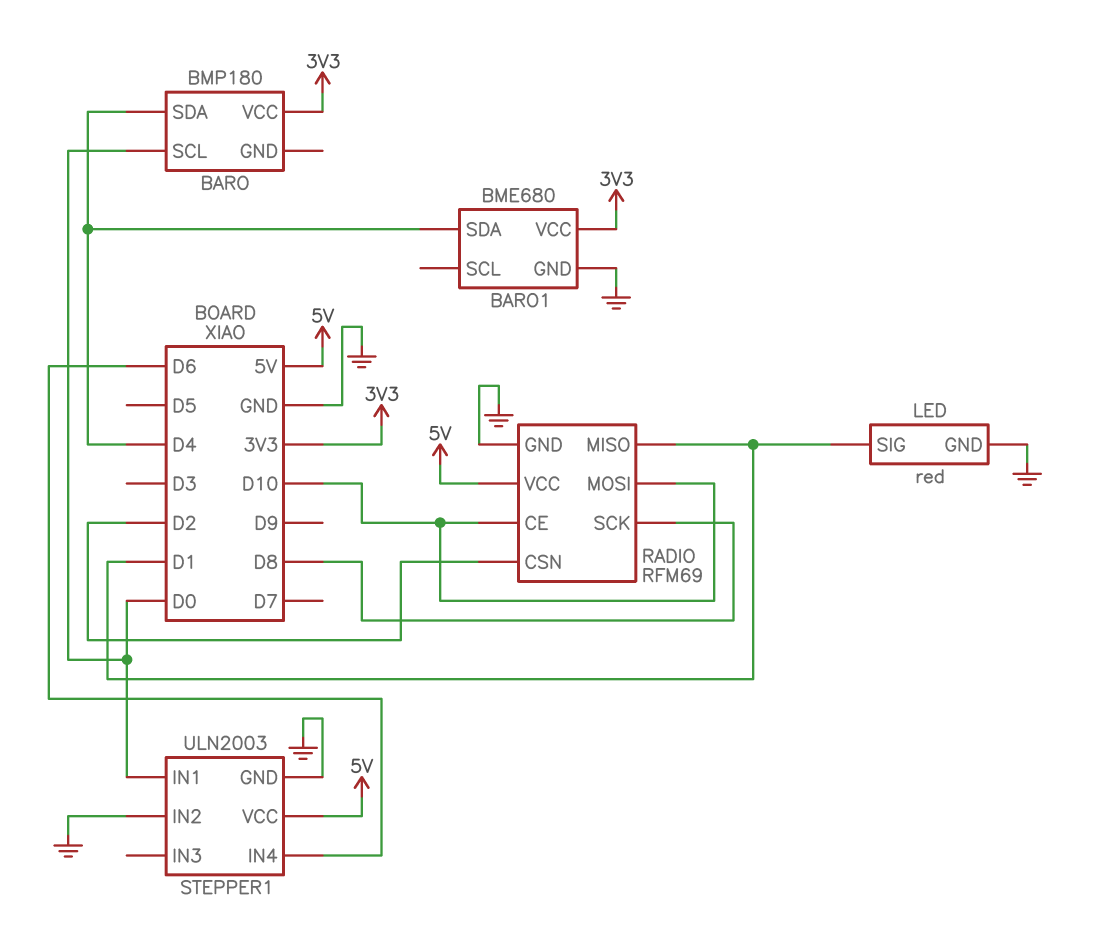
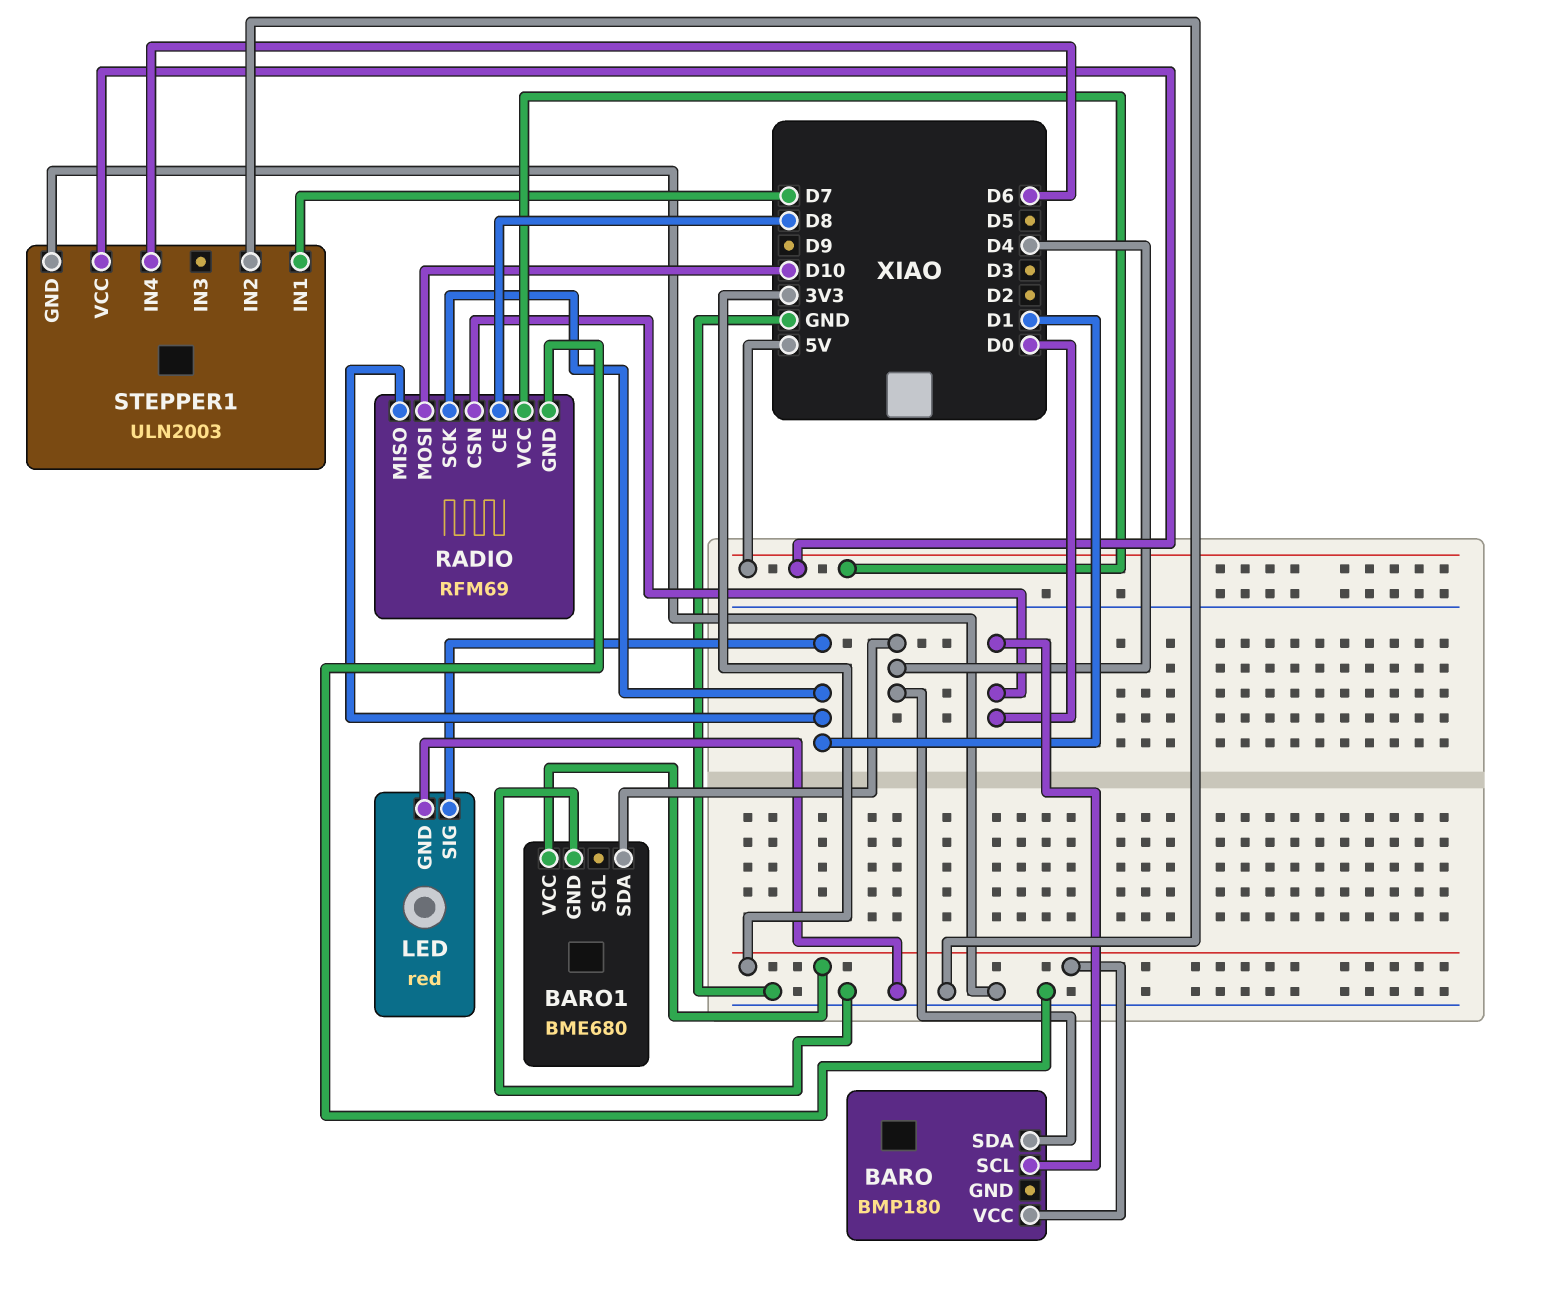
RADIO pin CE: D10 -> D8
RADIO pin CSN: D2 -> D0
RADIO pin SCK: D8 -> D1
STEPPER1 pin IN1: D0 -> D7

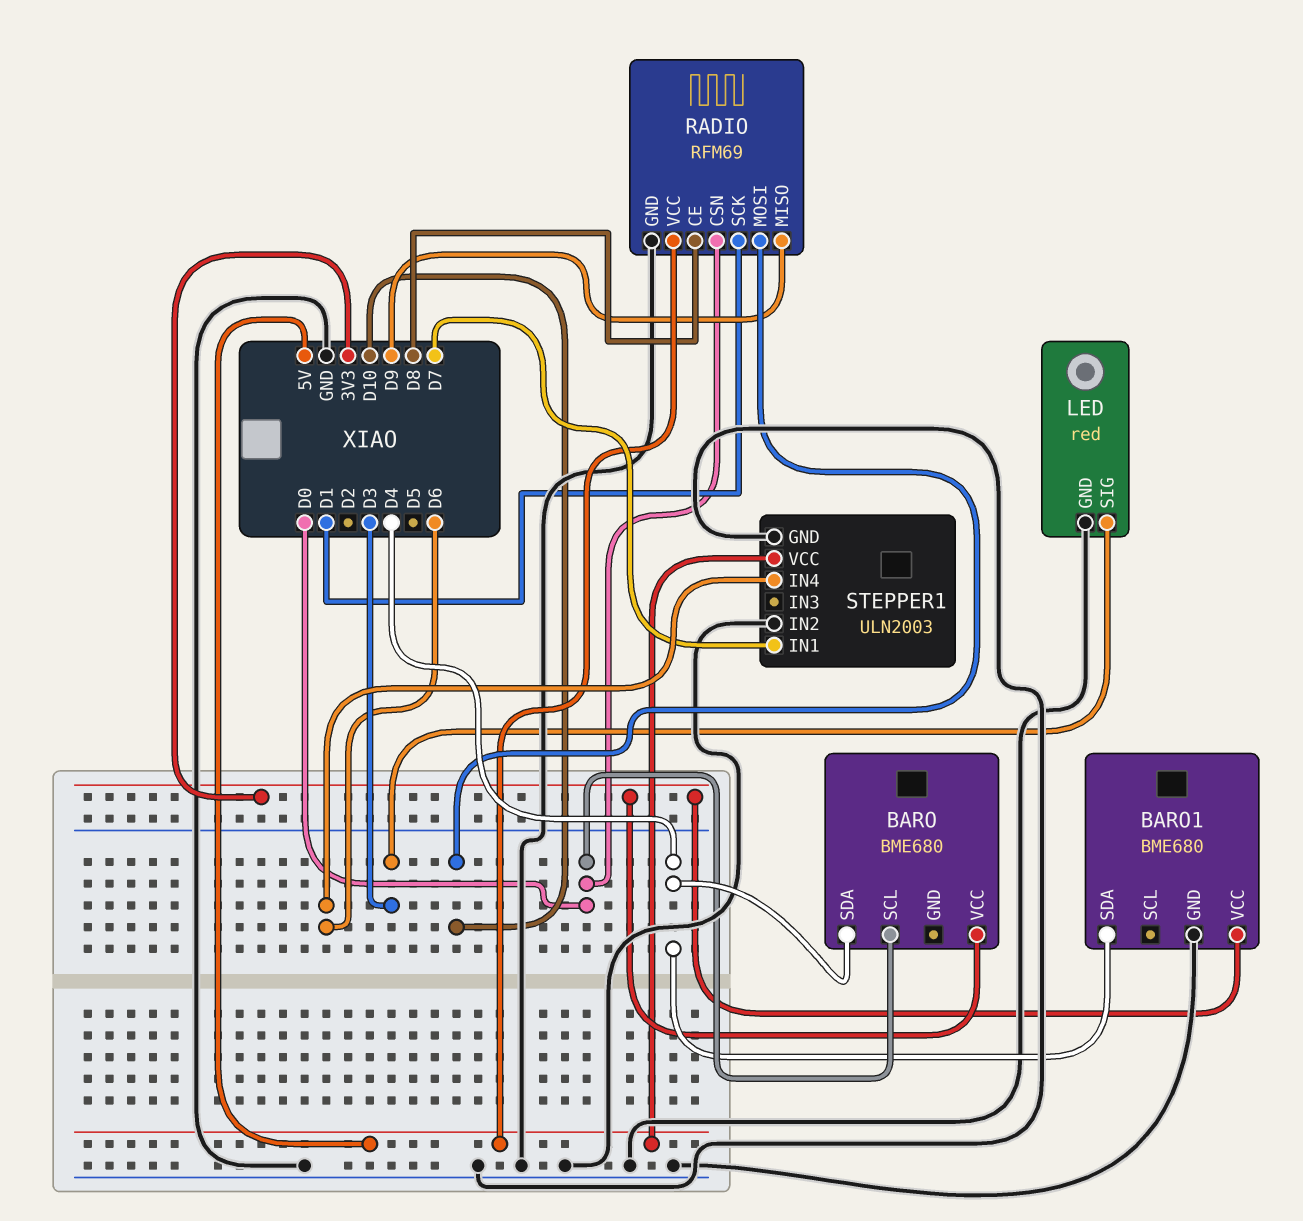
BARO: BMP180 -> BME680
LED pin SIG: D1 -> D3
RADIO pin MISO: D1 -> D9

